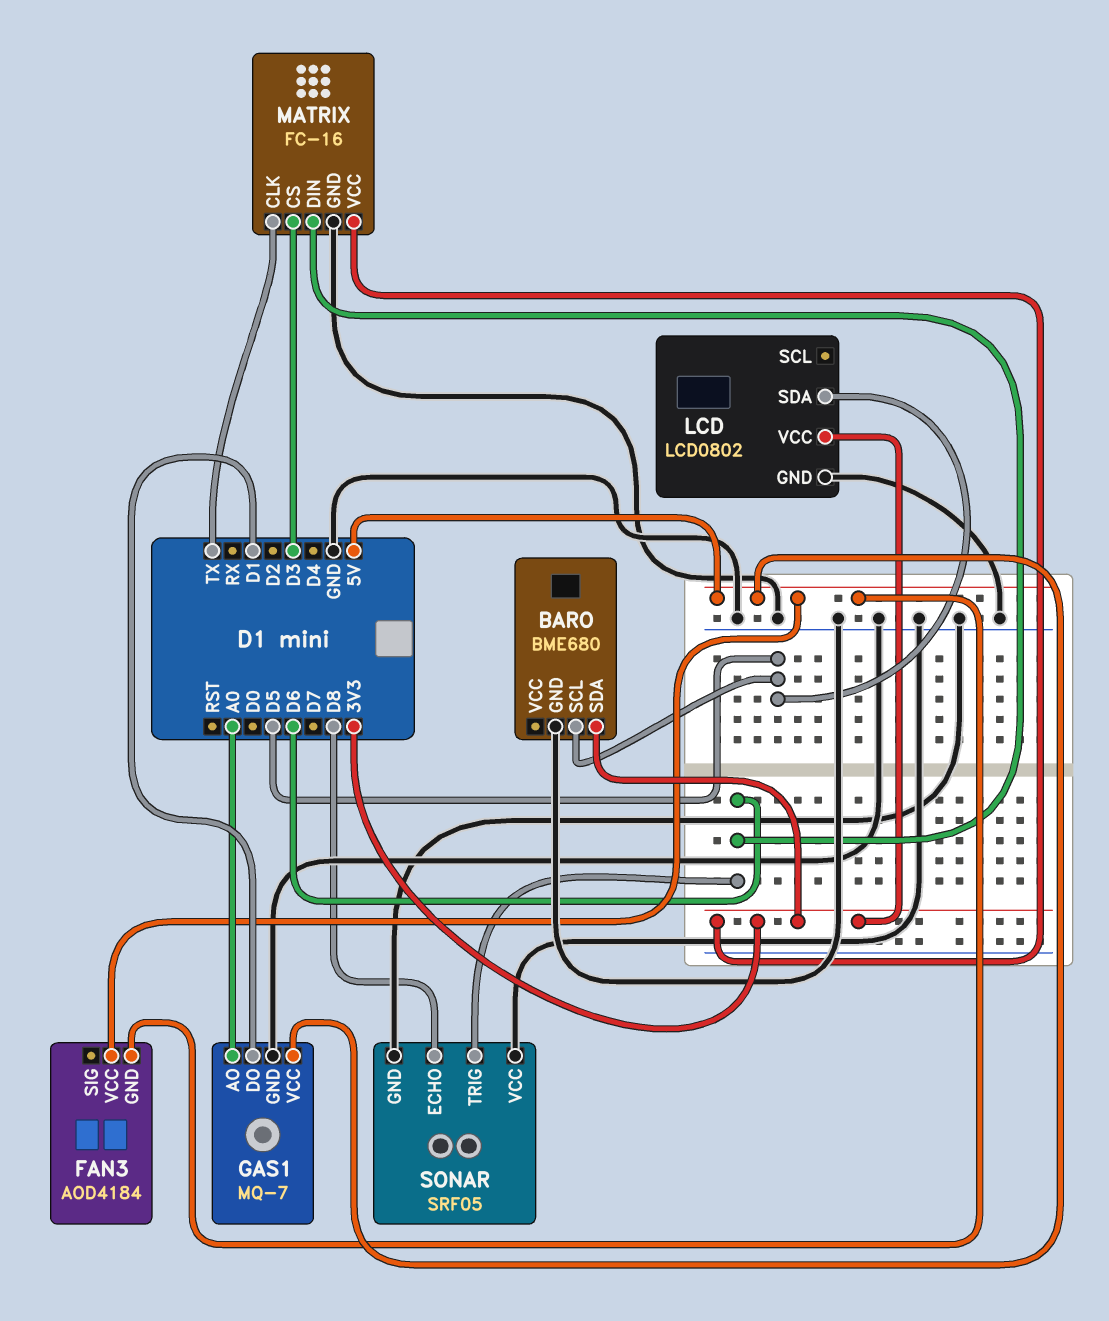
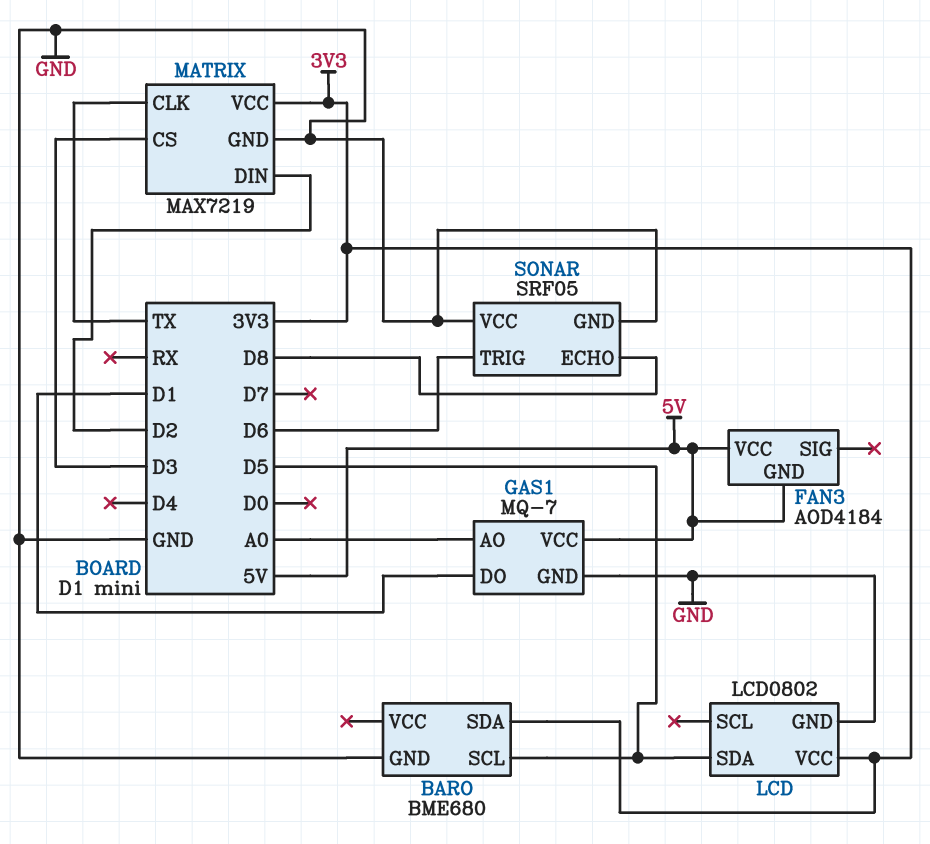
MATRIX: FC-16 -> MAX7219
MATRIX pin DIN: D6 -> D2

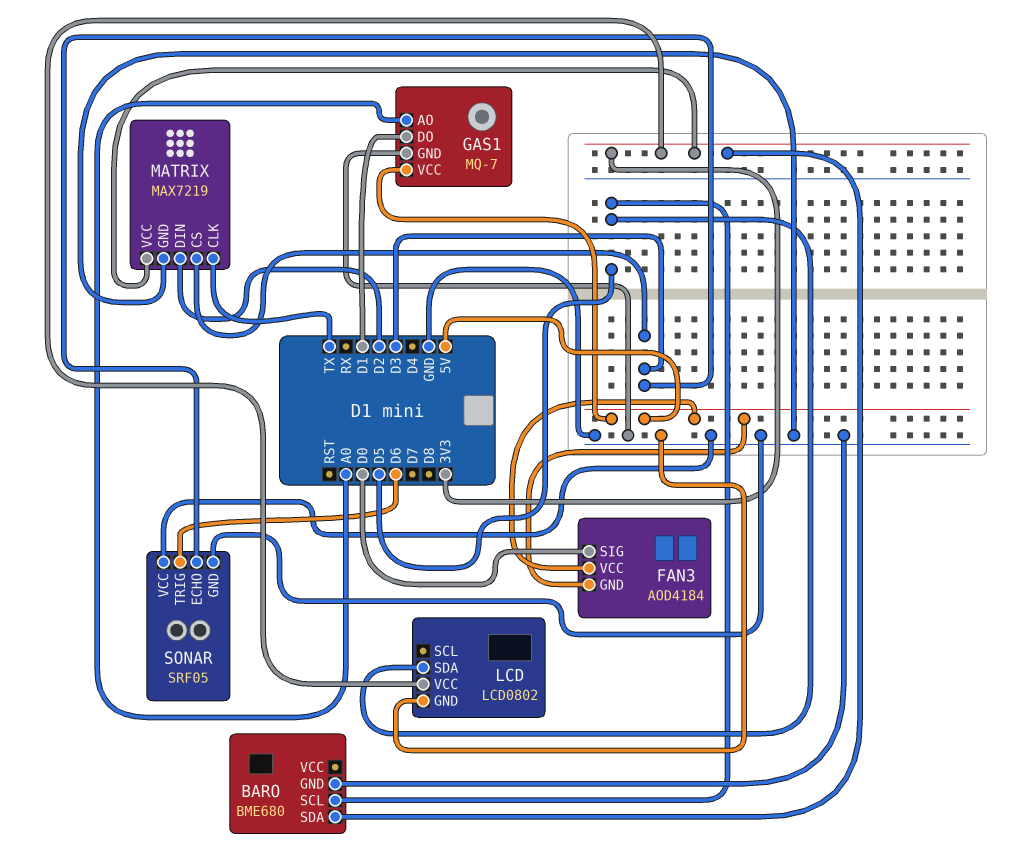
FAN3 pin SIG: none -> D0
SONAR pin ECHO: D8 -> D3

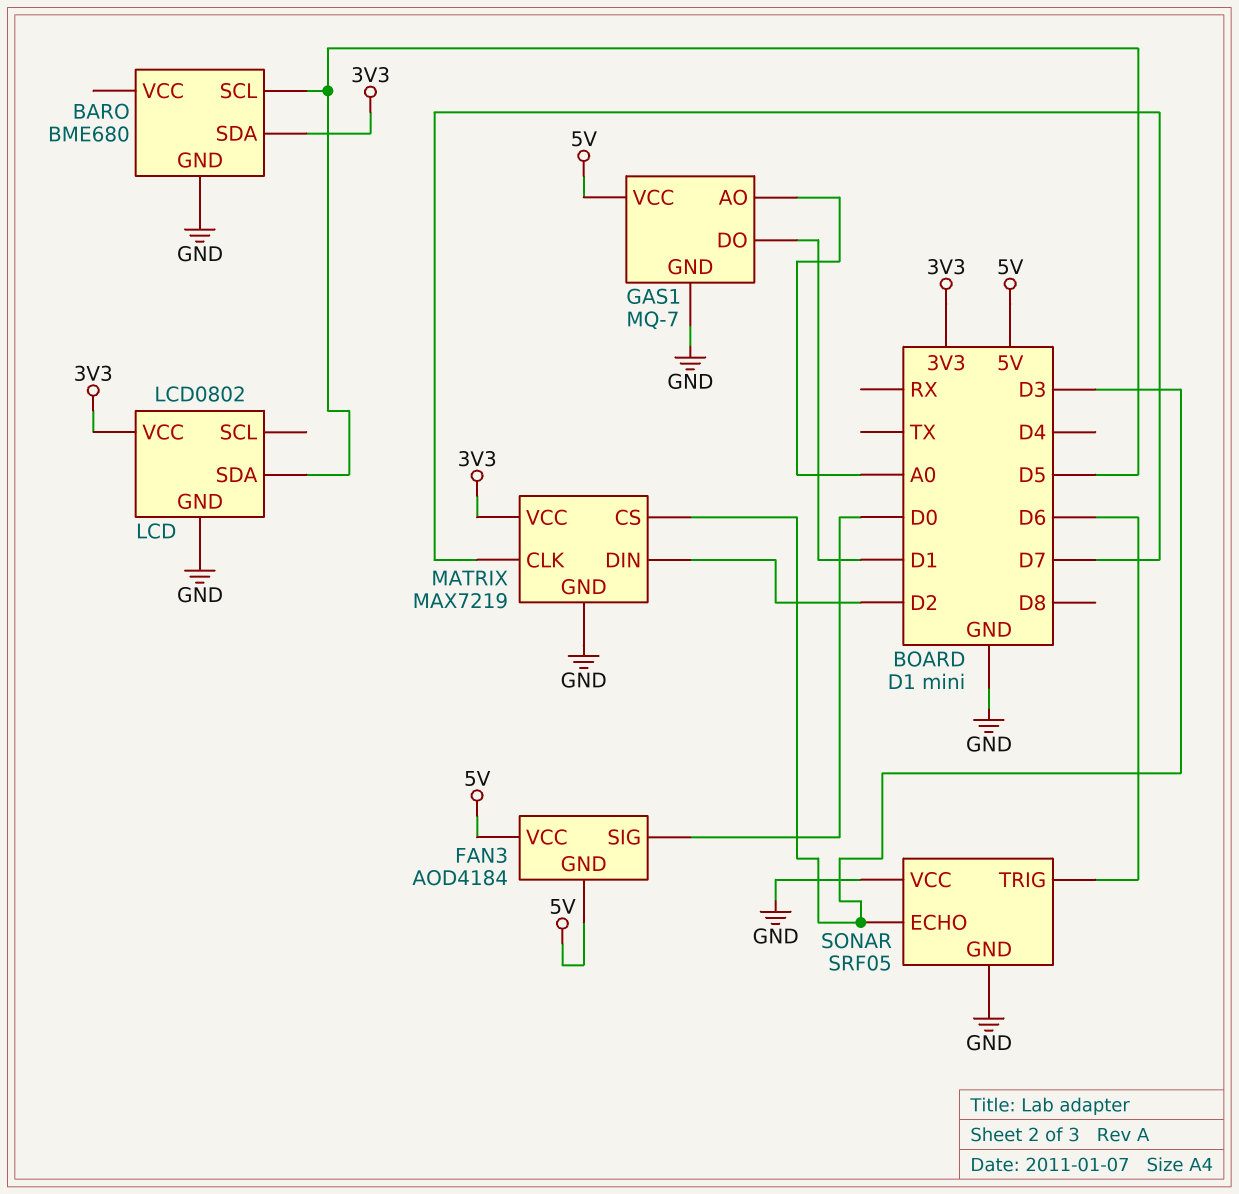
MATRIX pin CLK: TX -> D7

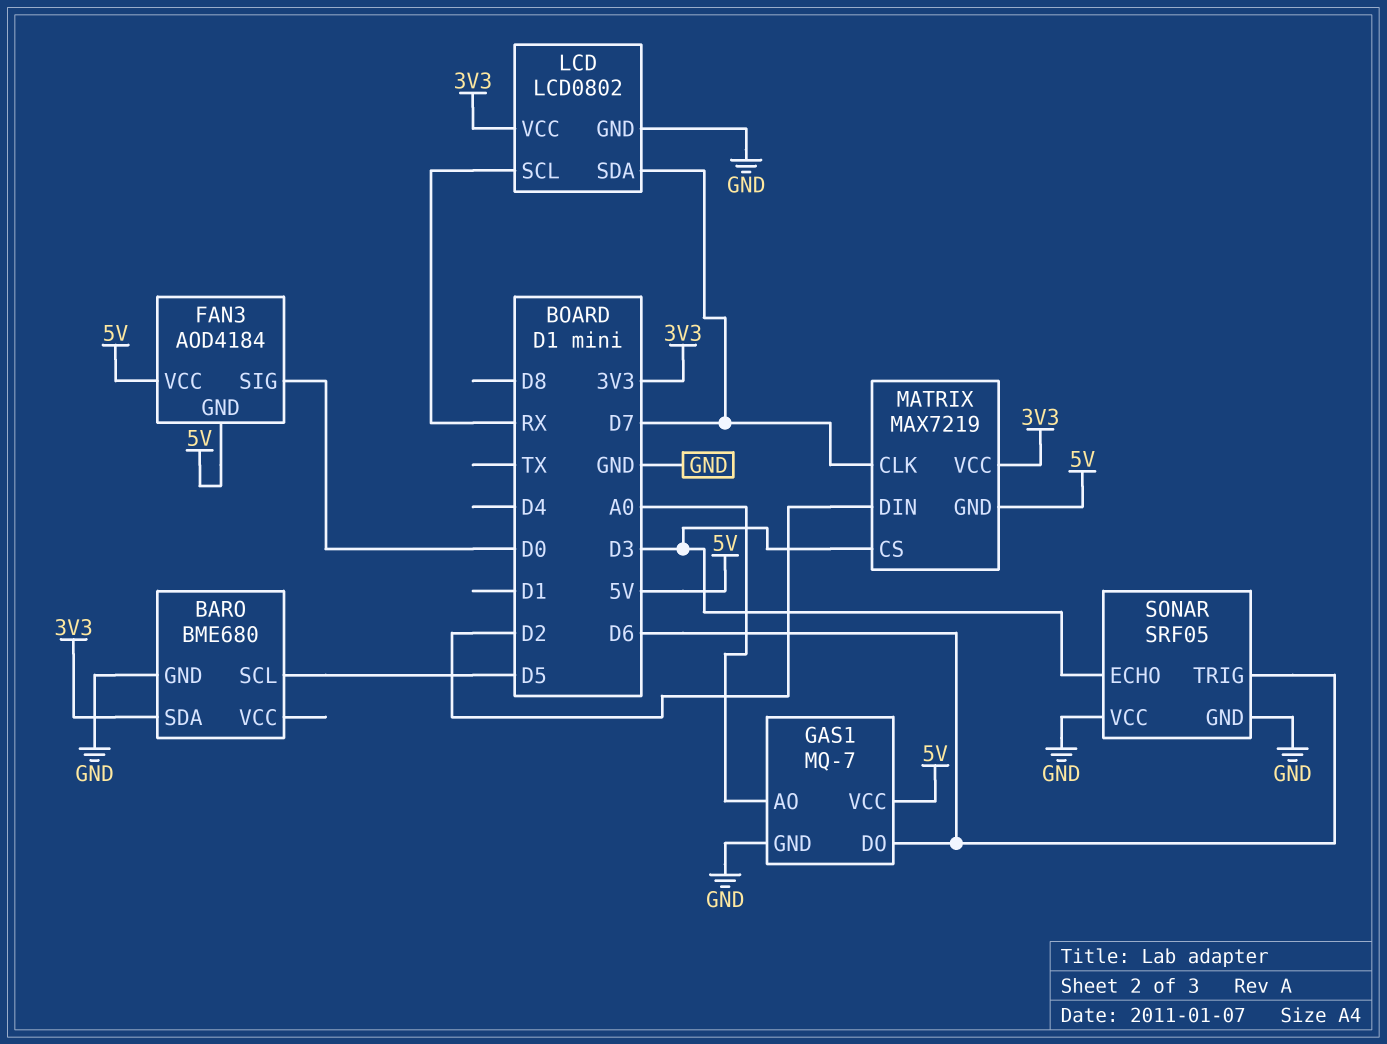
GAS1 pin DO: D1 -> D6
LCD pin SCL: none -> RX
LCD pin SDA: D5 -> D7
MATRIX pin GND: GND -> 5V

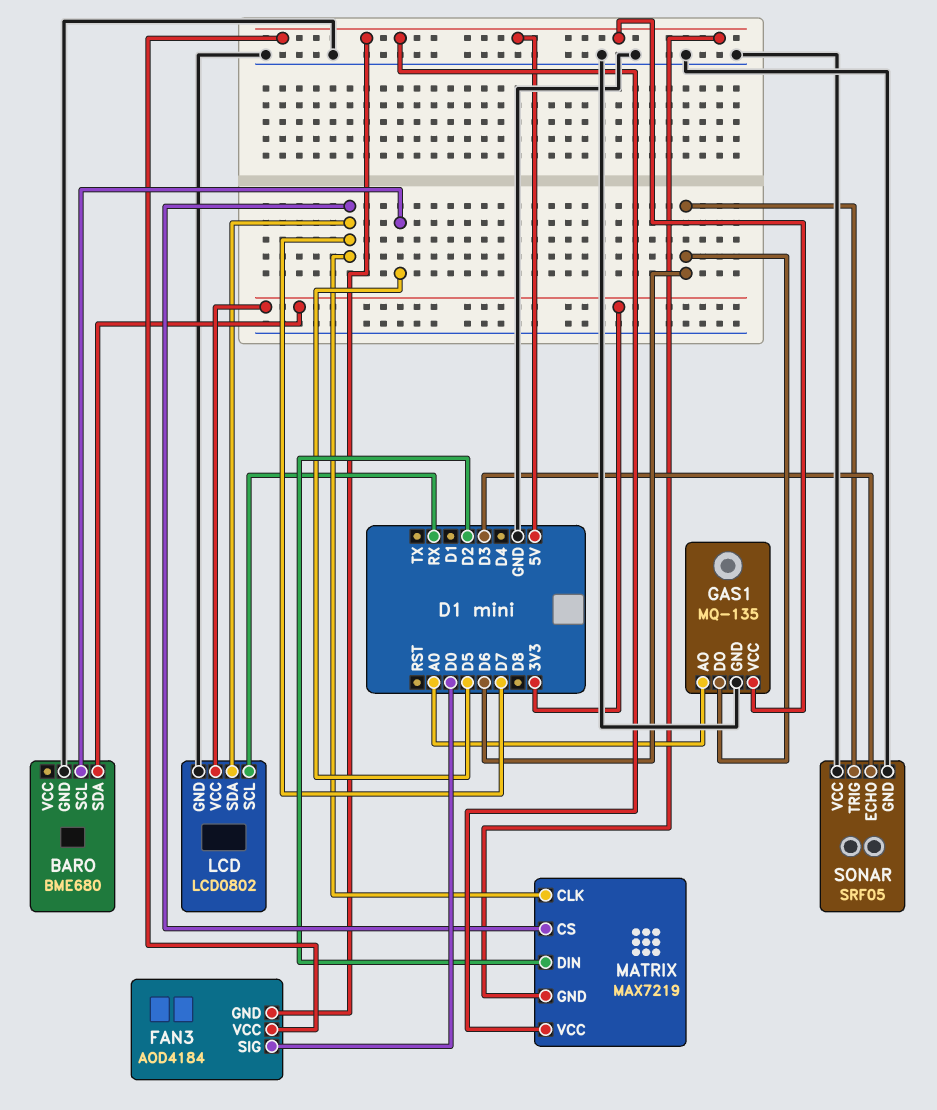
GAS1: MQ-7 -> MQ-135
MATRIX pin CS: D3 -> D7
MATRIX pin VCC: 3V3 -> 5V

